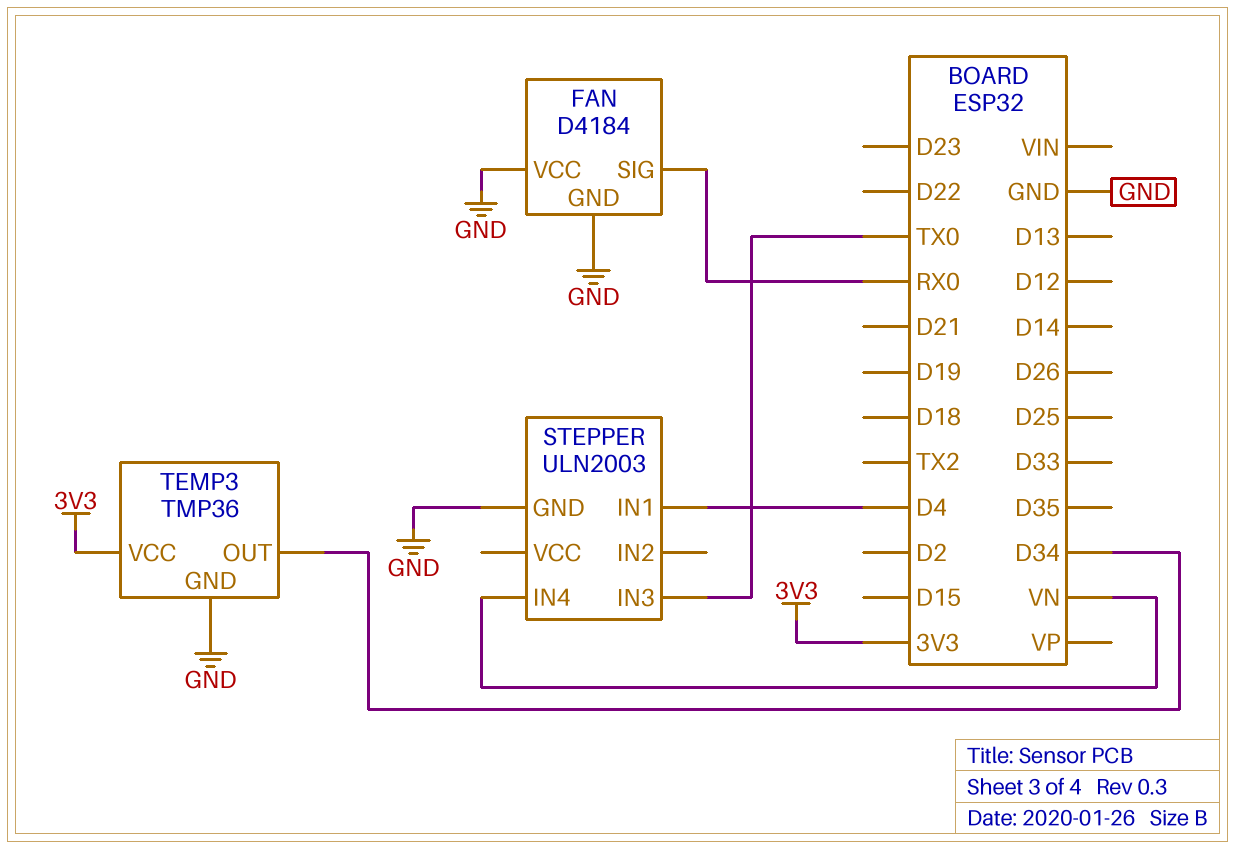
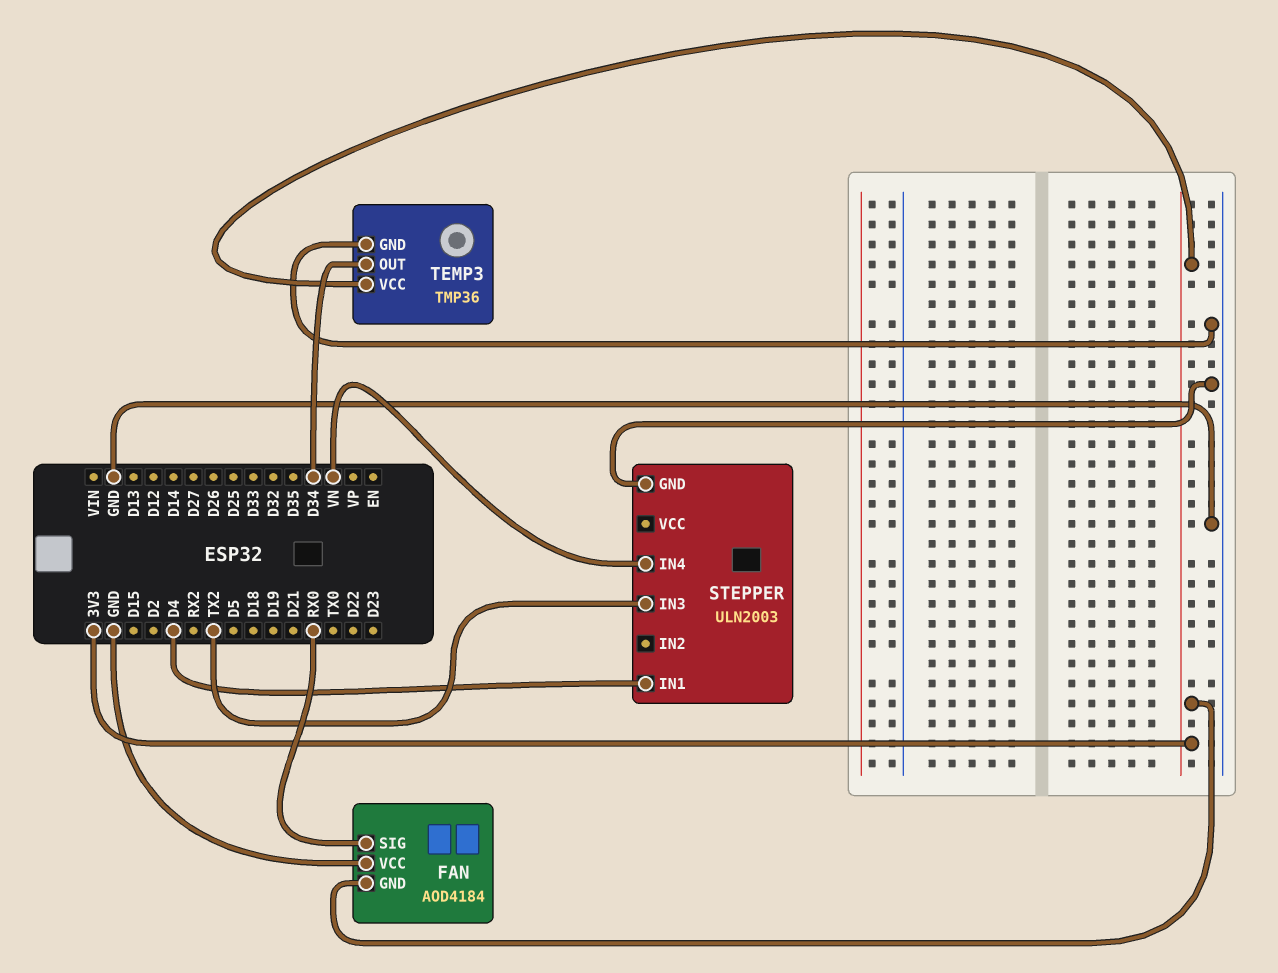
FAN: D4184 -> AOD4184
FAN pin GND: GND -> 3V3
STEPPER pin IN3: TX0 -> TX2

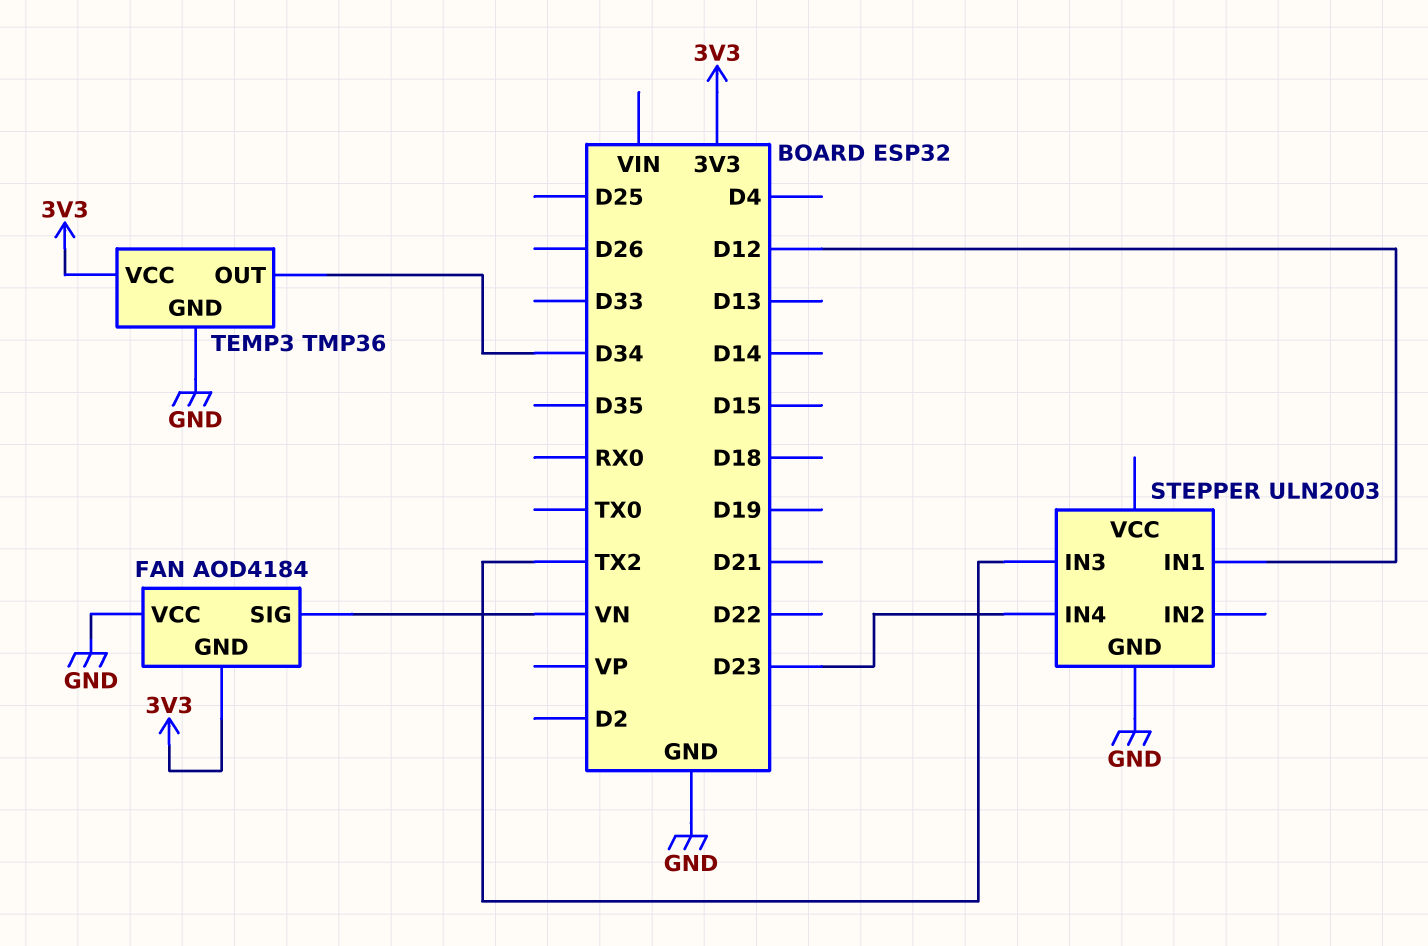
FAN pin SIG: RX0 -> VN
STEPPER pin IN1: D4 -> D12
STEPPER pin IN4: VN -> D23

